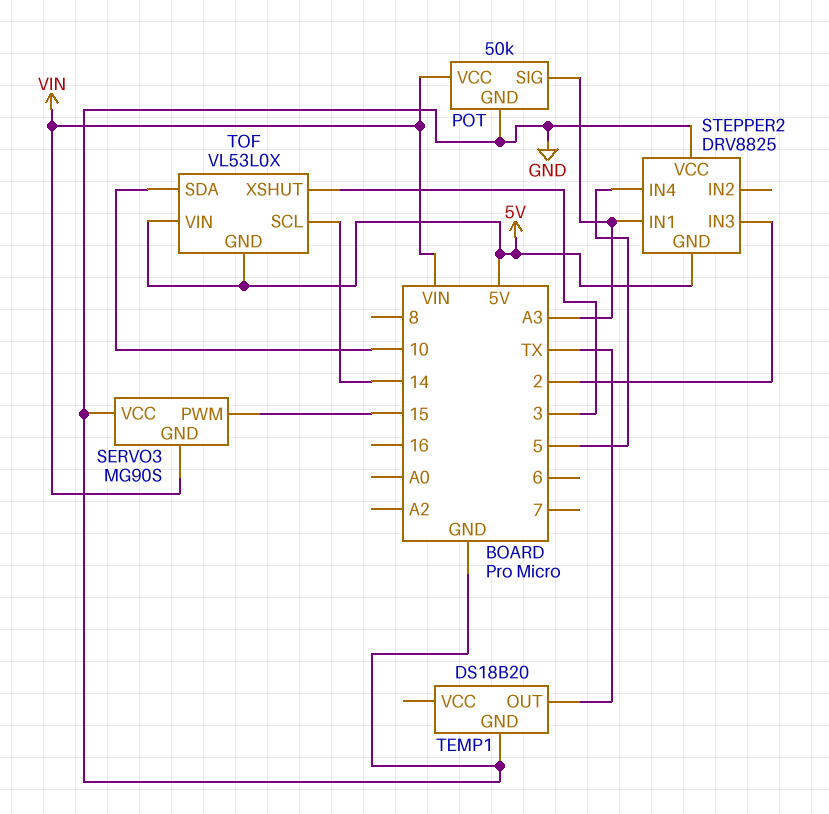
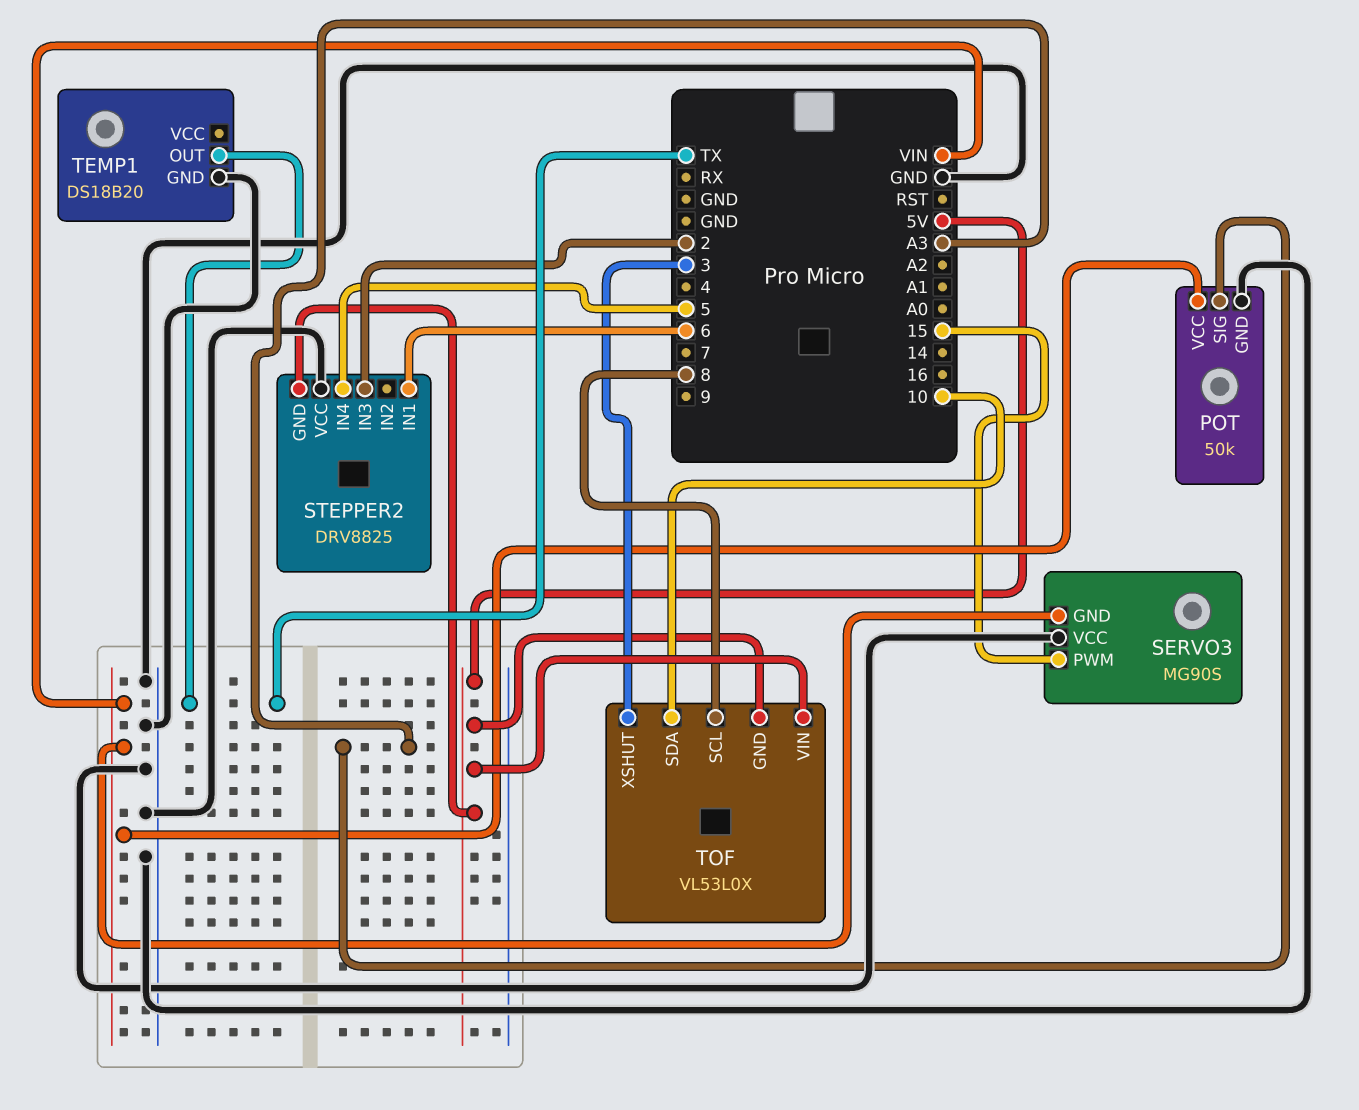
STEPPER2 pin IN1: A3 -> 6
TOF pin SCL: 14 -> 8

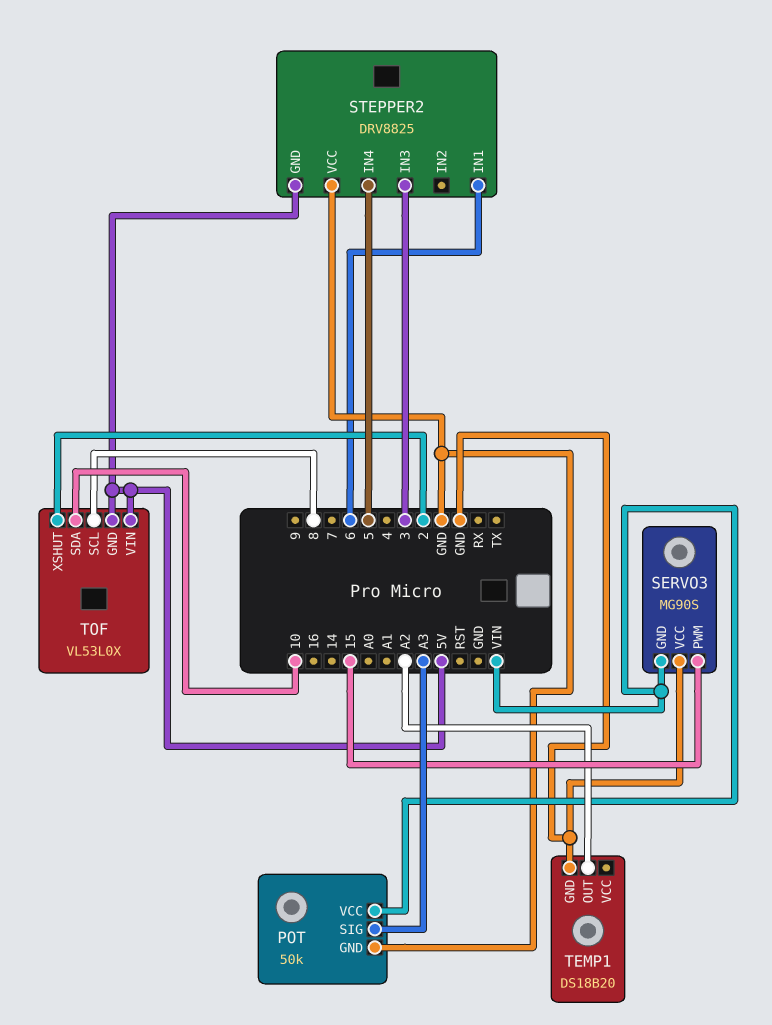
STEPPER2 pin IN3: 2 -> 3
TEMP1 pin OUT: TX -> A2
TOF pin XSHUT: 3 -> 2

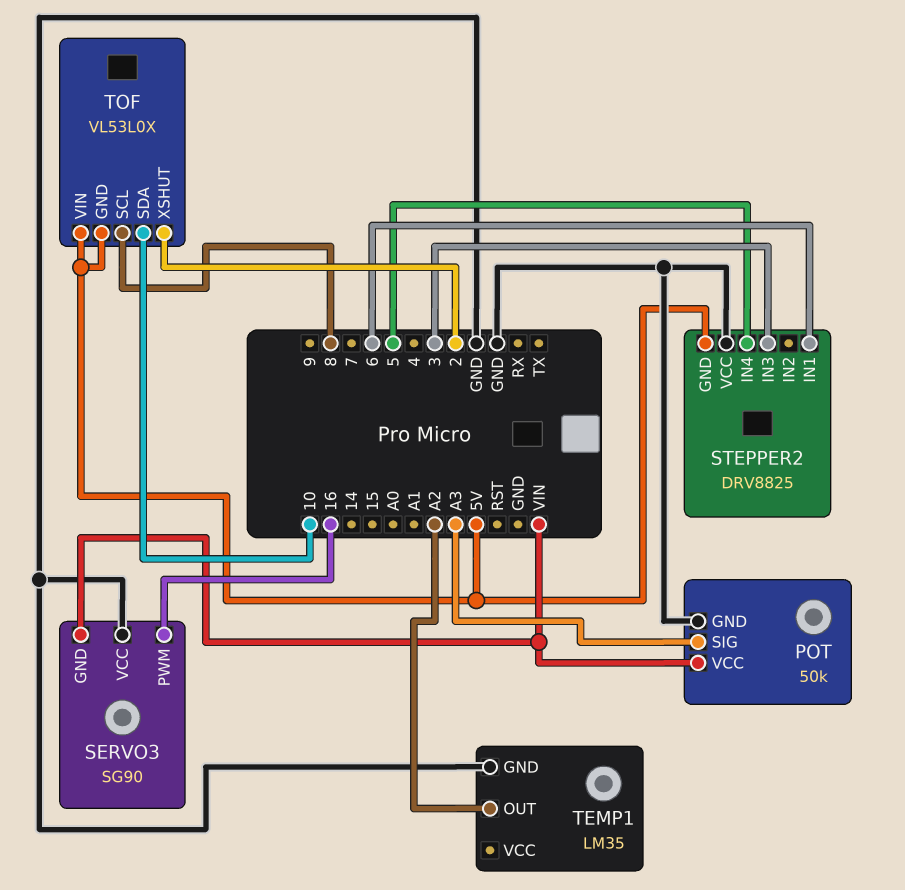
SERVO3: MG90S -> SG90
SERVO3 pin PWM: 15 -> 16
TEMP1: DS18B20 -> LM35

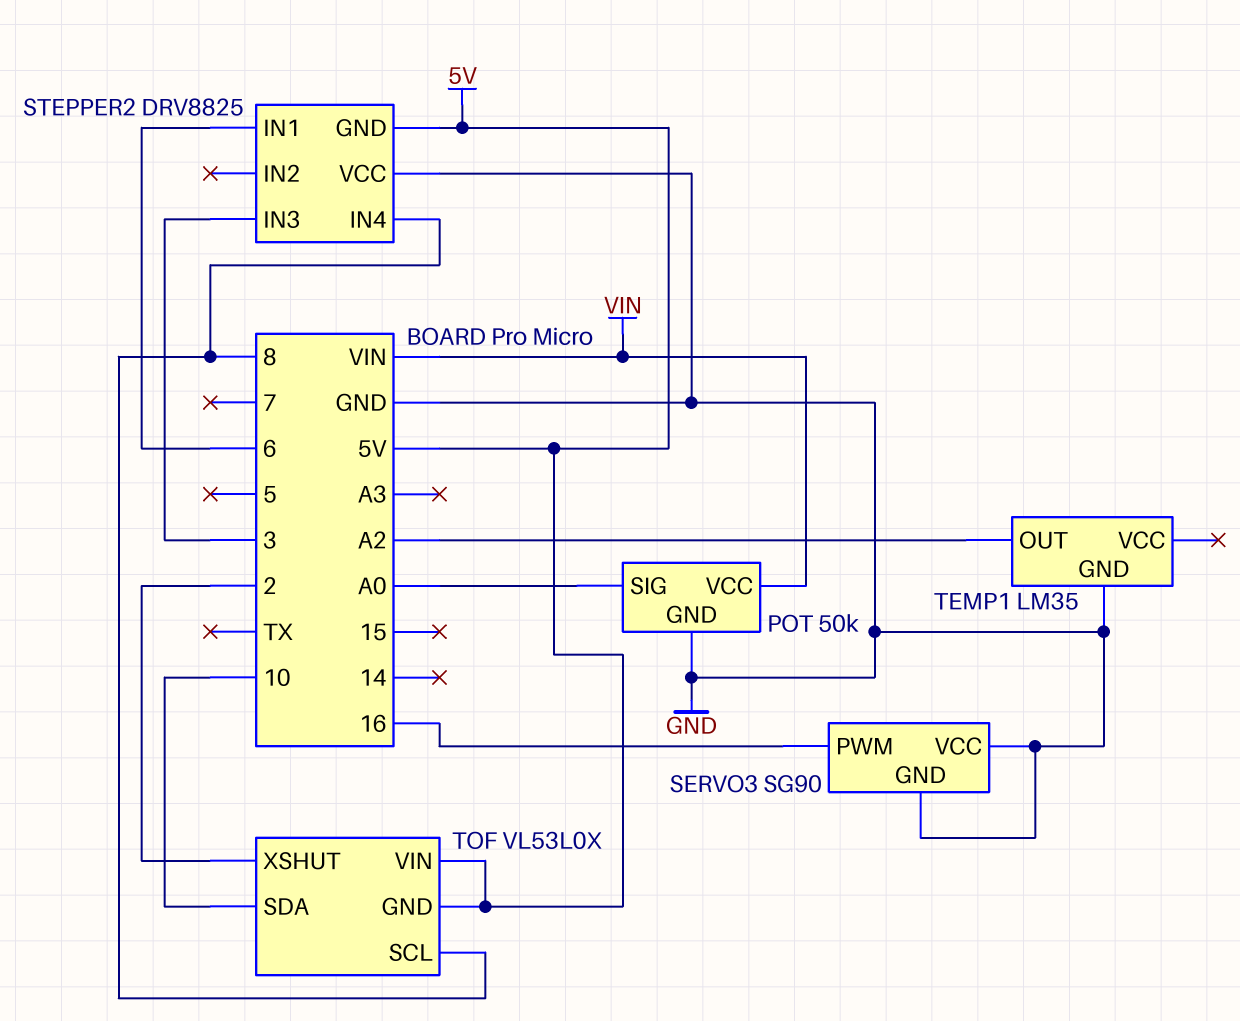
POT pin SIG: A3 -> A0
SERVO3 pin GND: VIN -> GND
STEPPER2 pin IN4: 5 -> 8

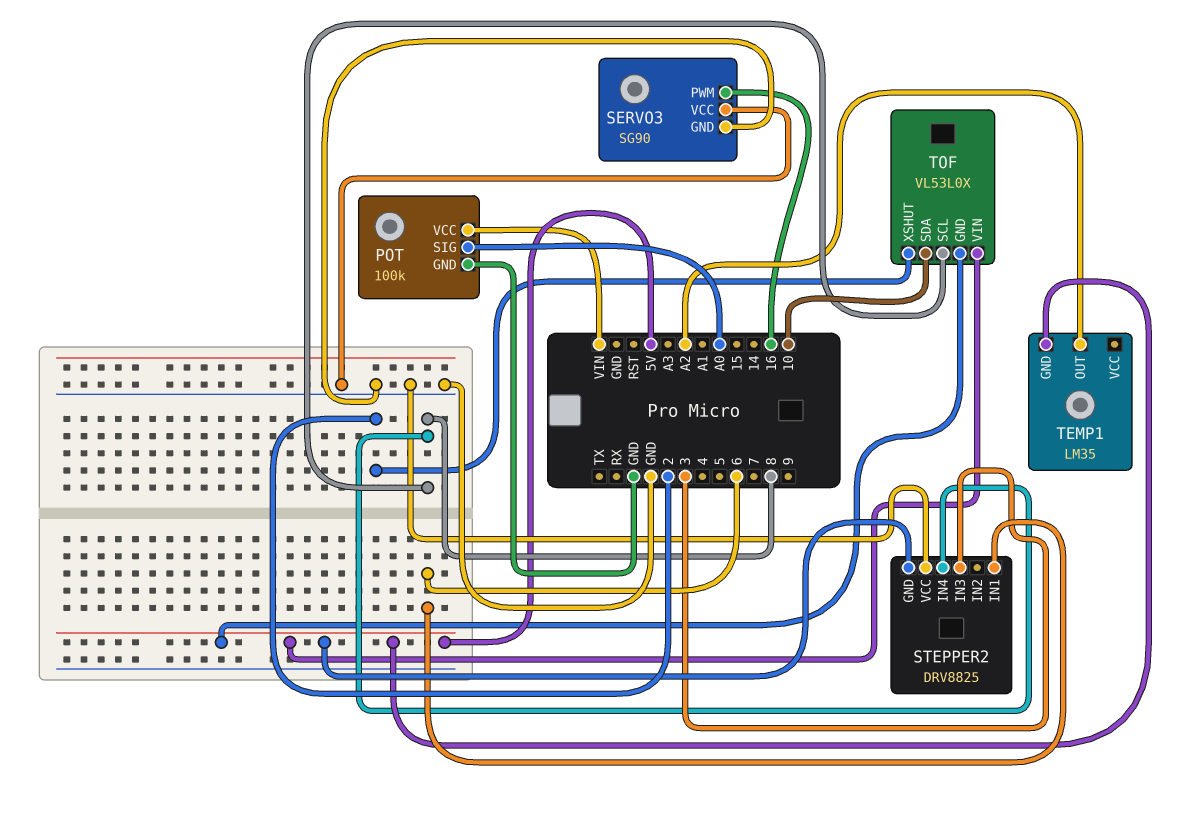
POT: 50k -> 100k
TEMP1 pin GND: GND -> 5V

